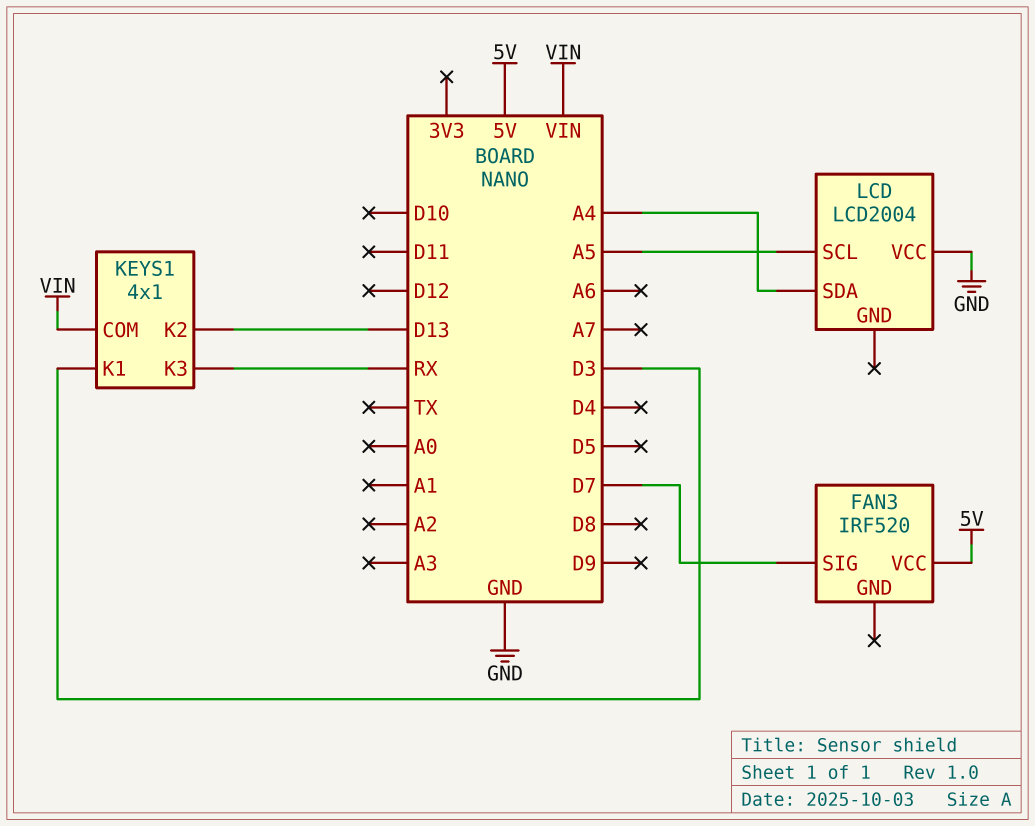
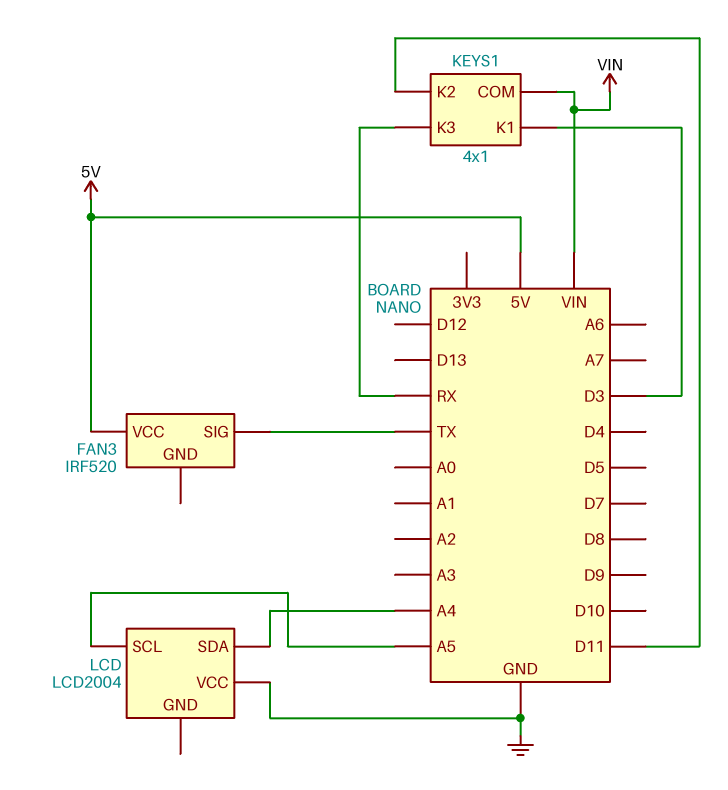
FAN3 pin SIG: D7 -> TX
KEYS1 pin K2: D13 -> D11

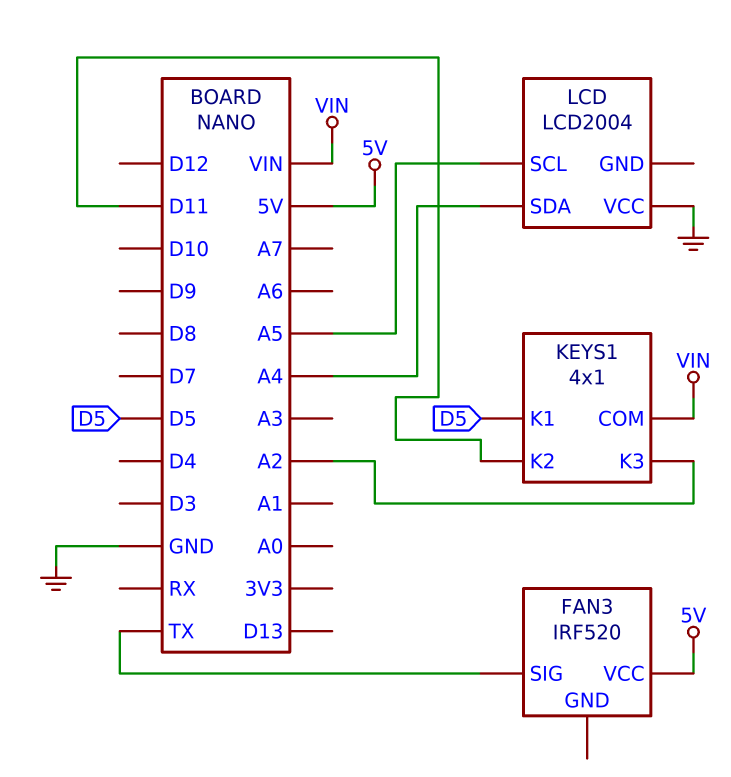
KEYS1 pin K1: D3 -> D5
KEYS1 pin K3: RX -> A2

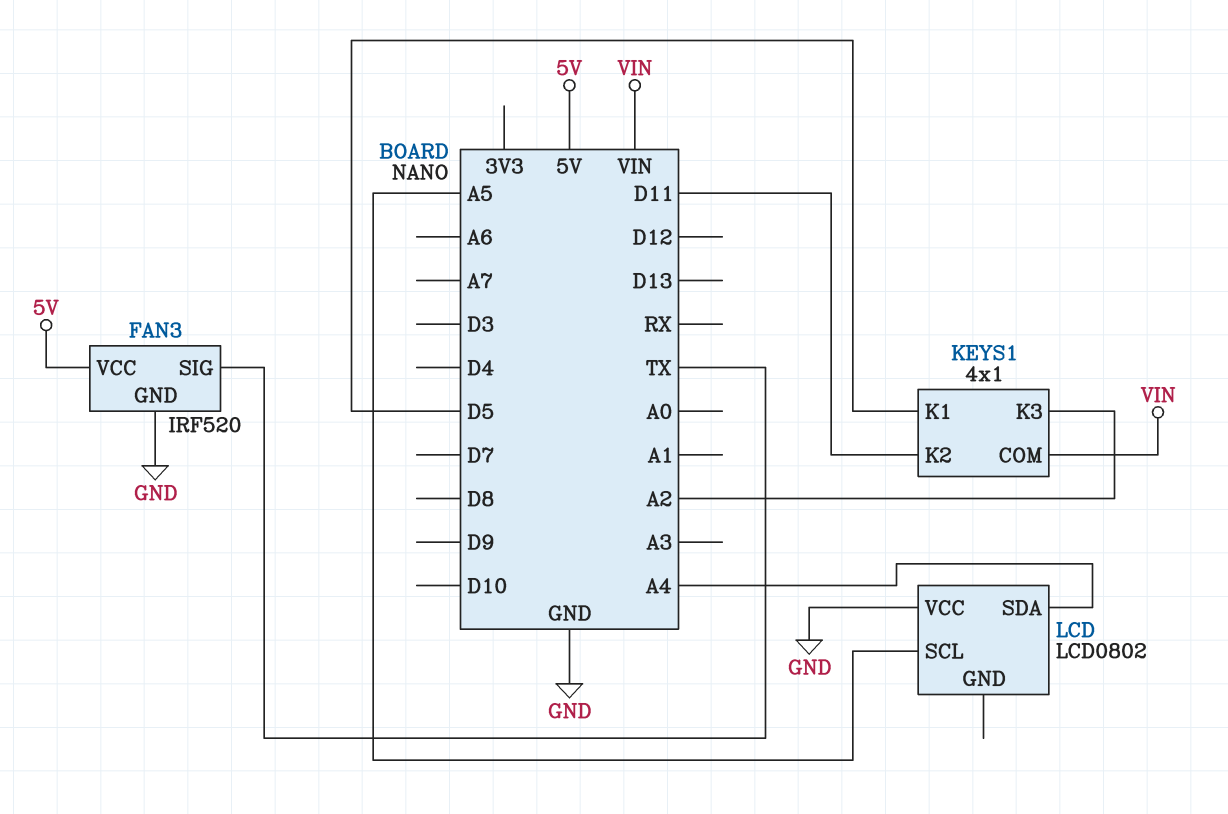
FAN3 pin GND: none -> GND
LCD: LCD2004 -> LCD0802

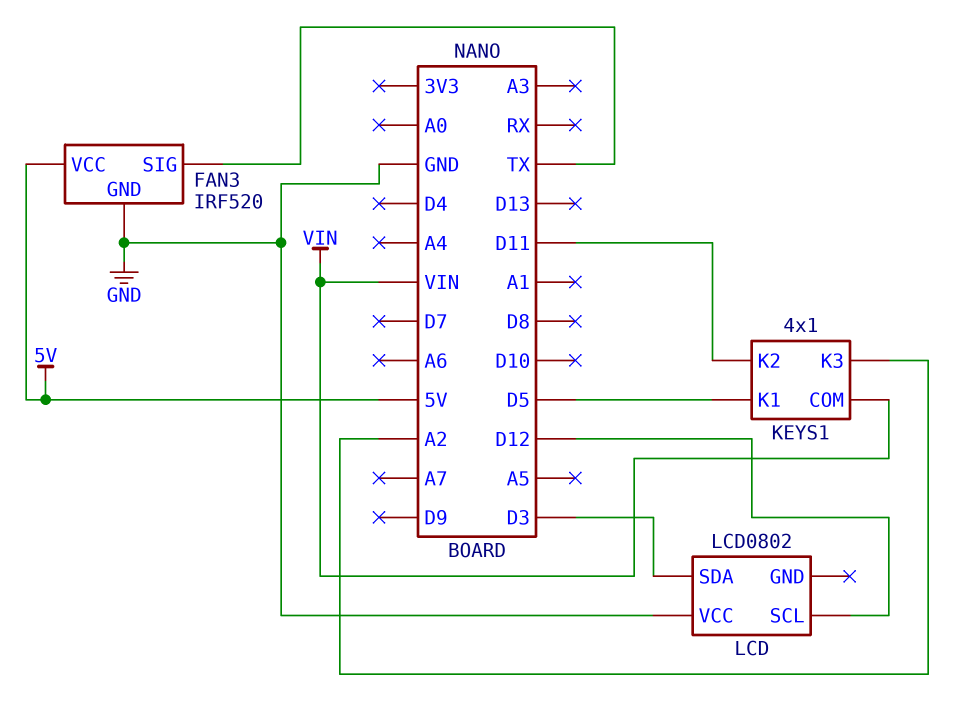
LCD pin SCL: A5 -> D12
LCD pin SDA: A4 -> D3

